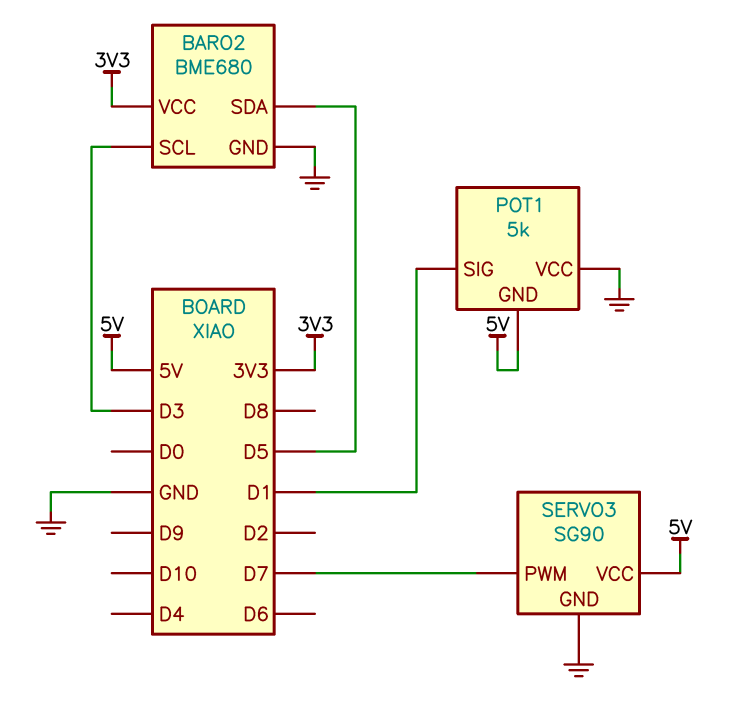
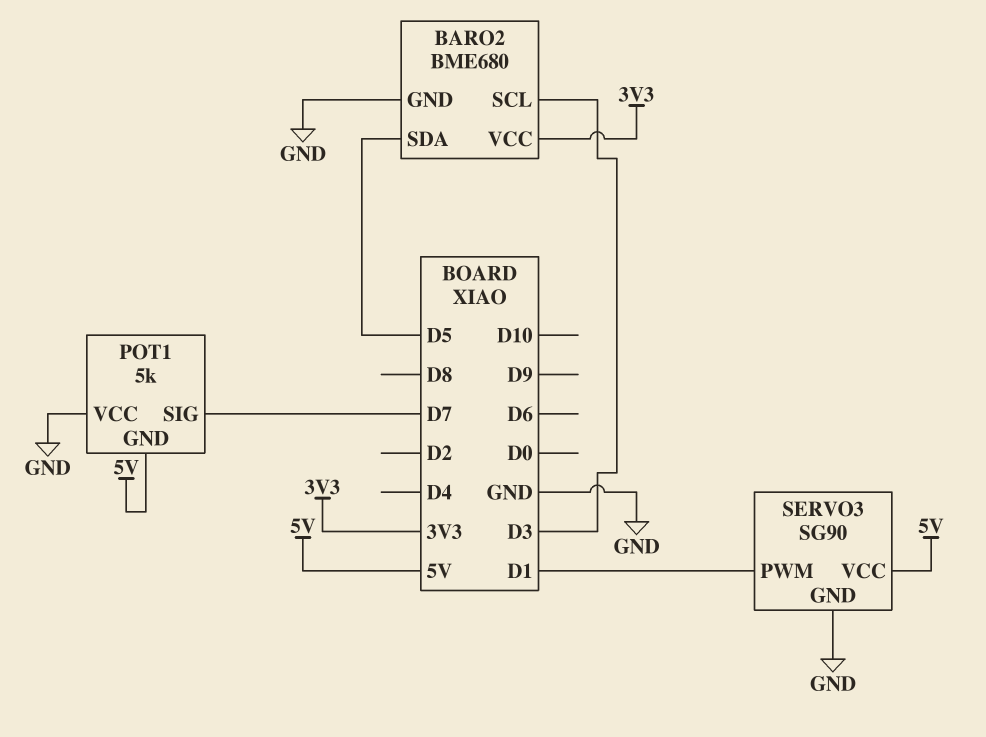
POT1 pin SIG: D1 -> D7
SERVO3 pin PWM: D7 -> D1

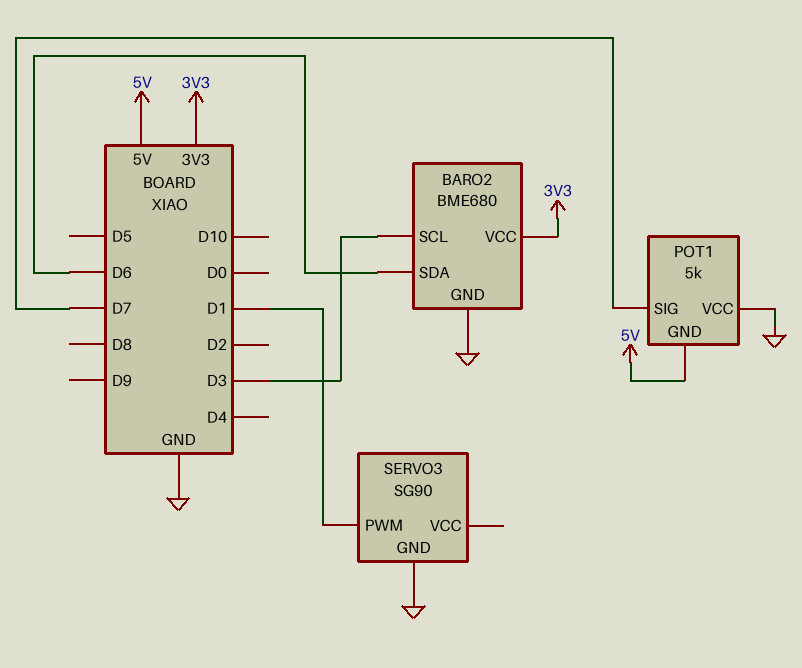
BARO2 pin SDA: D5 -> D6
SERVO3 pin VCC: 5V -> none

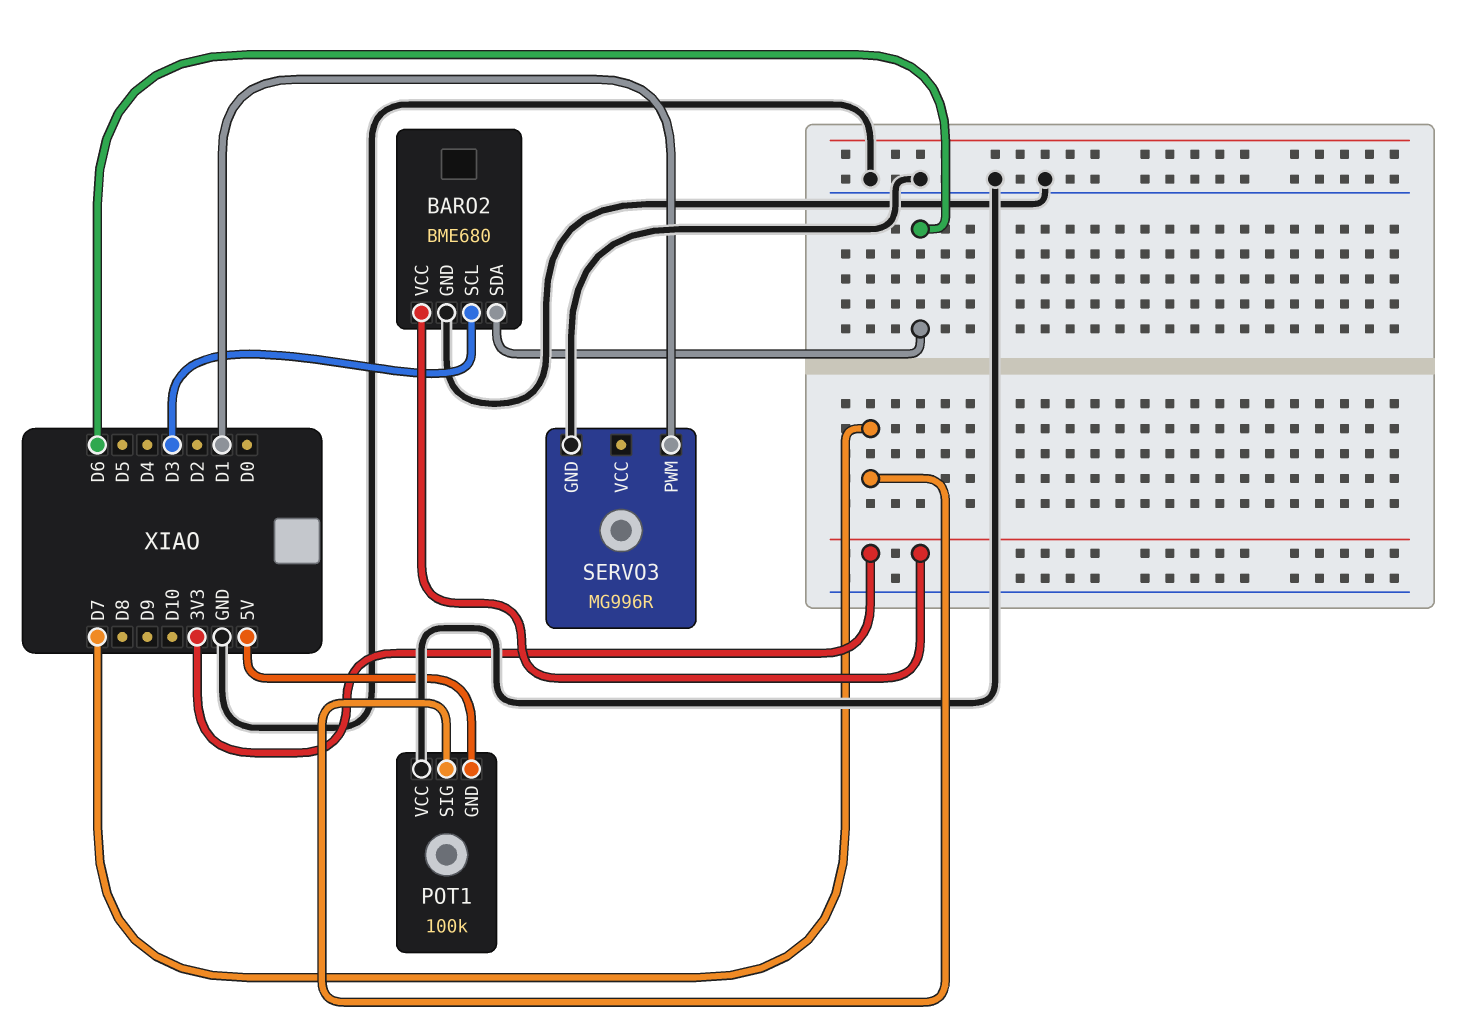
POT1: 5k -> 100k
SERVO3: SG90 -> MG996R

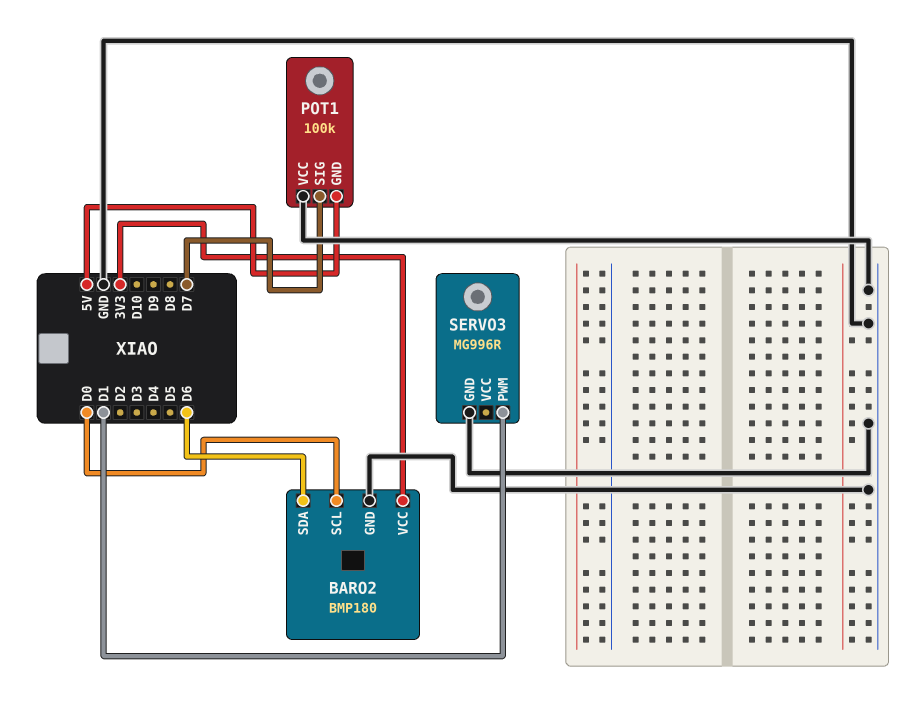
BARO2: BME680 -> BMP180
BARO2 pin SCL: D3 -> D0

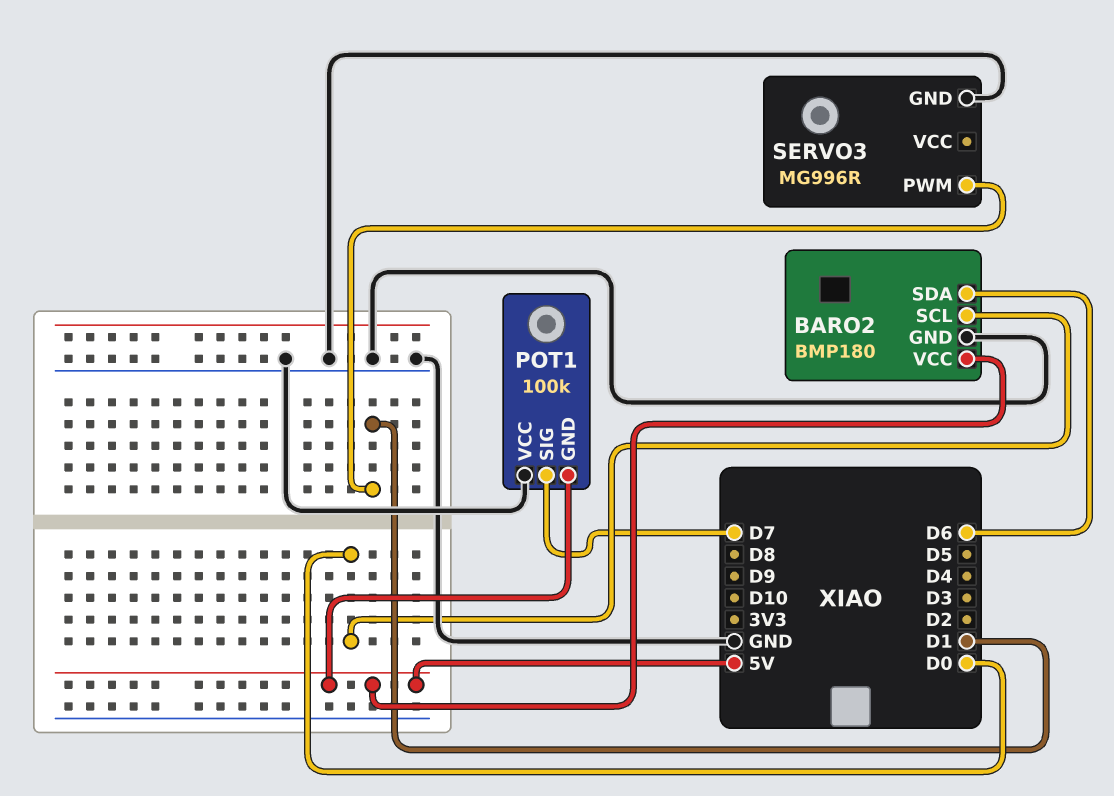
BARO2 pin VCC: 3V3 -> 5V

